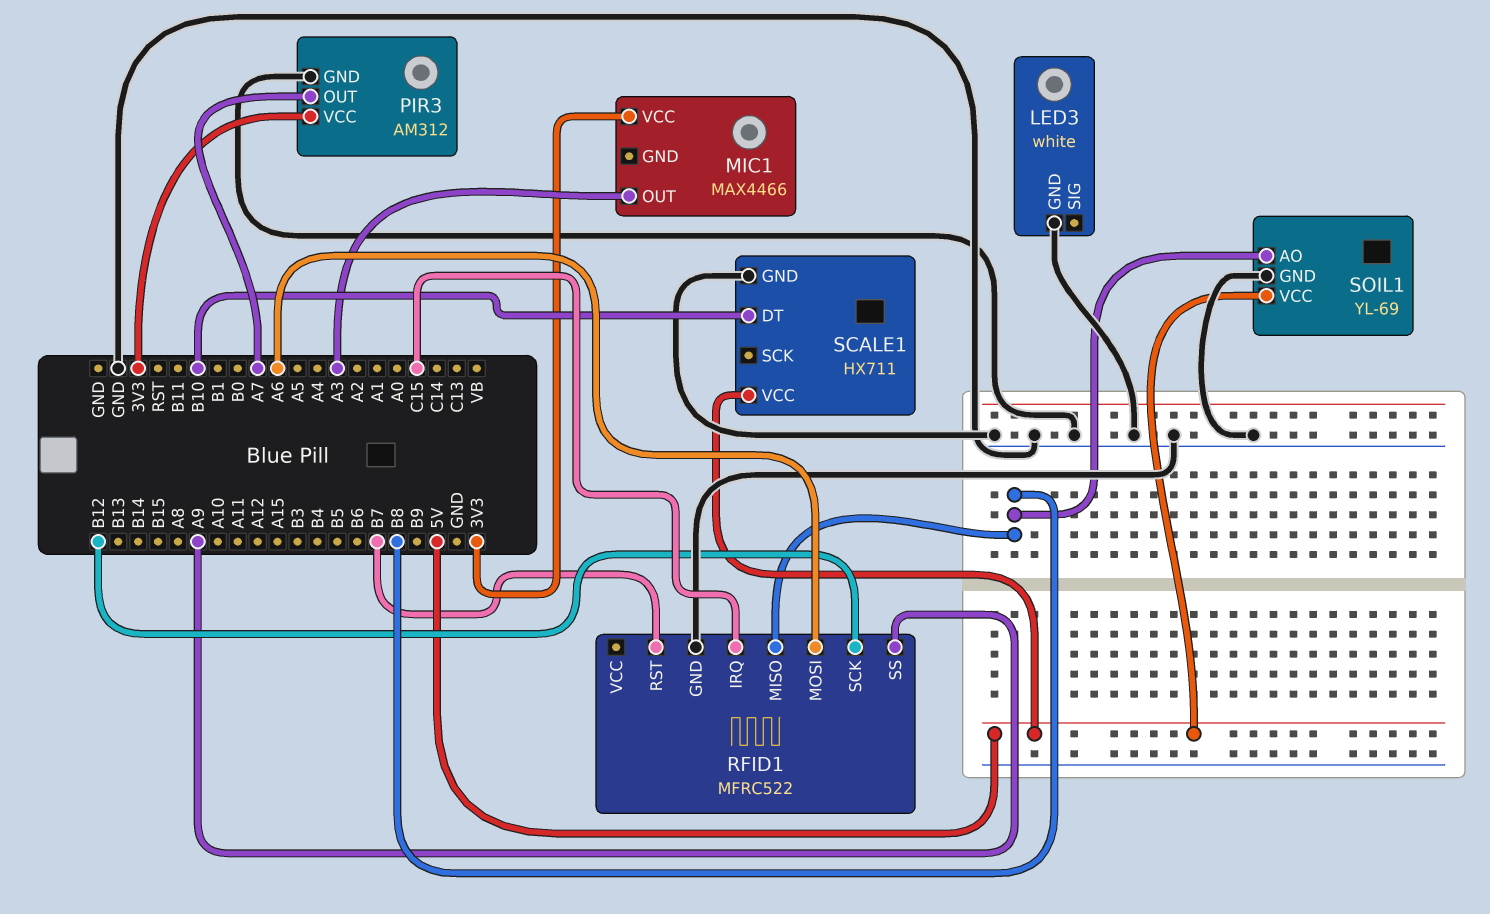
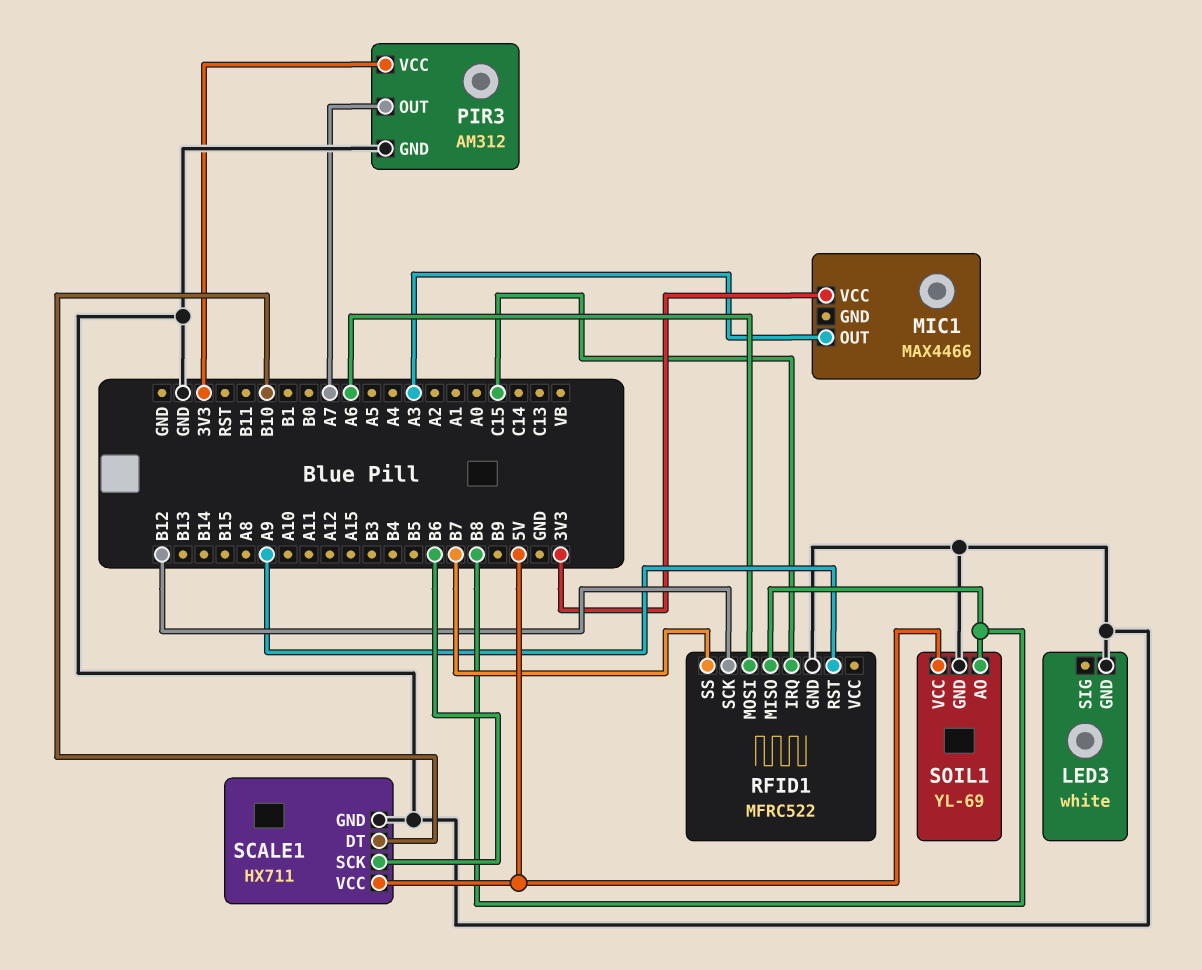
RFID1 pin RST: B7 -> A9
RFID1 pin SS: A9 -> B7
SCALE1 pin SCK: none -> B6

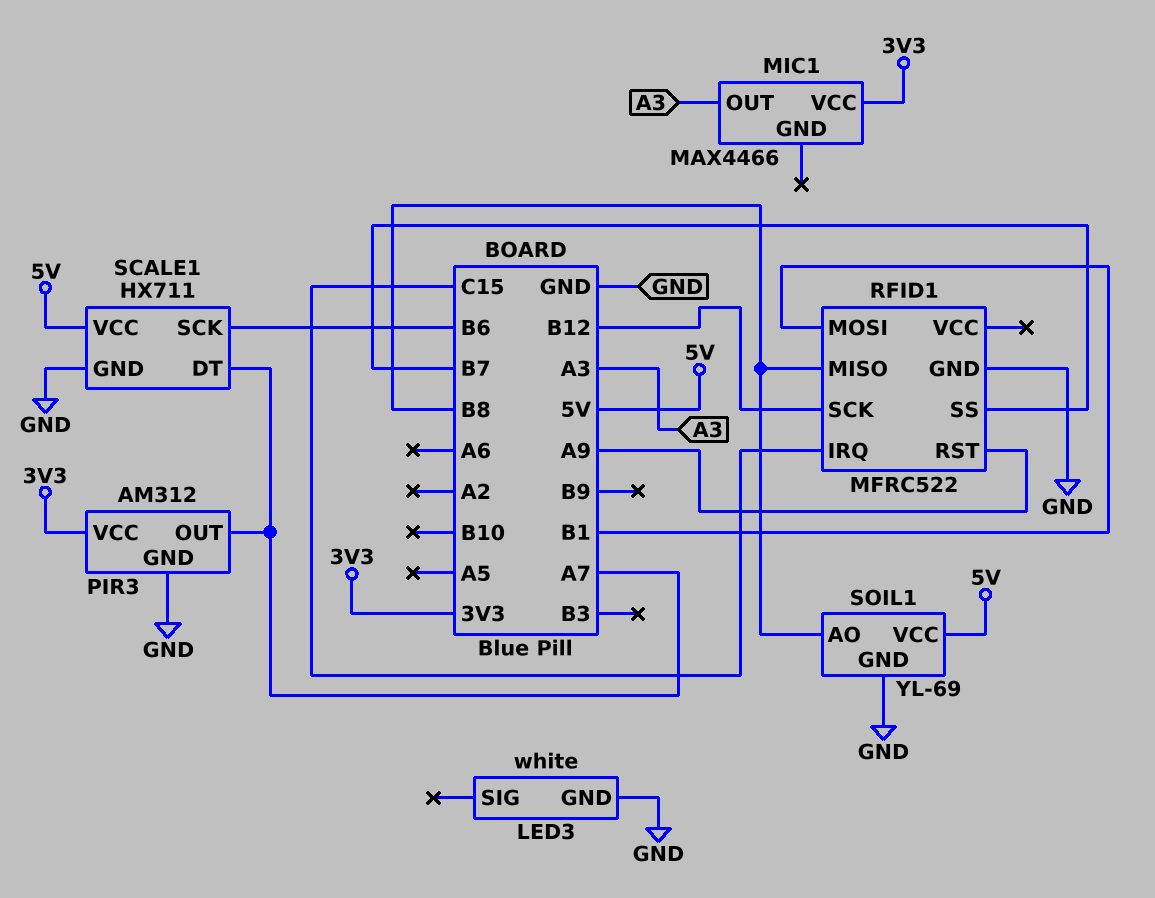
RFID1 pin MOSI: A6 -> B1
SCALE1 pin DT: B10 -> A7

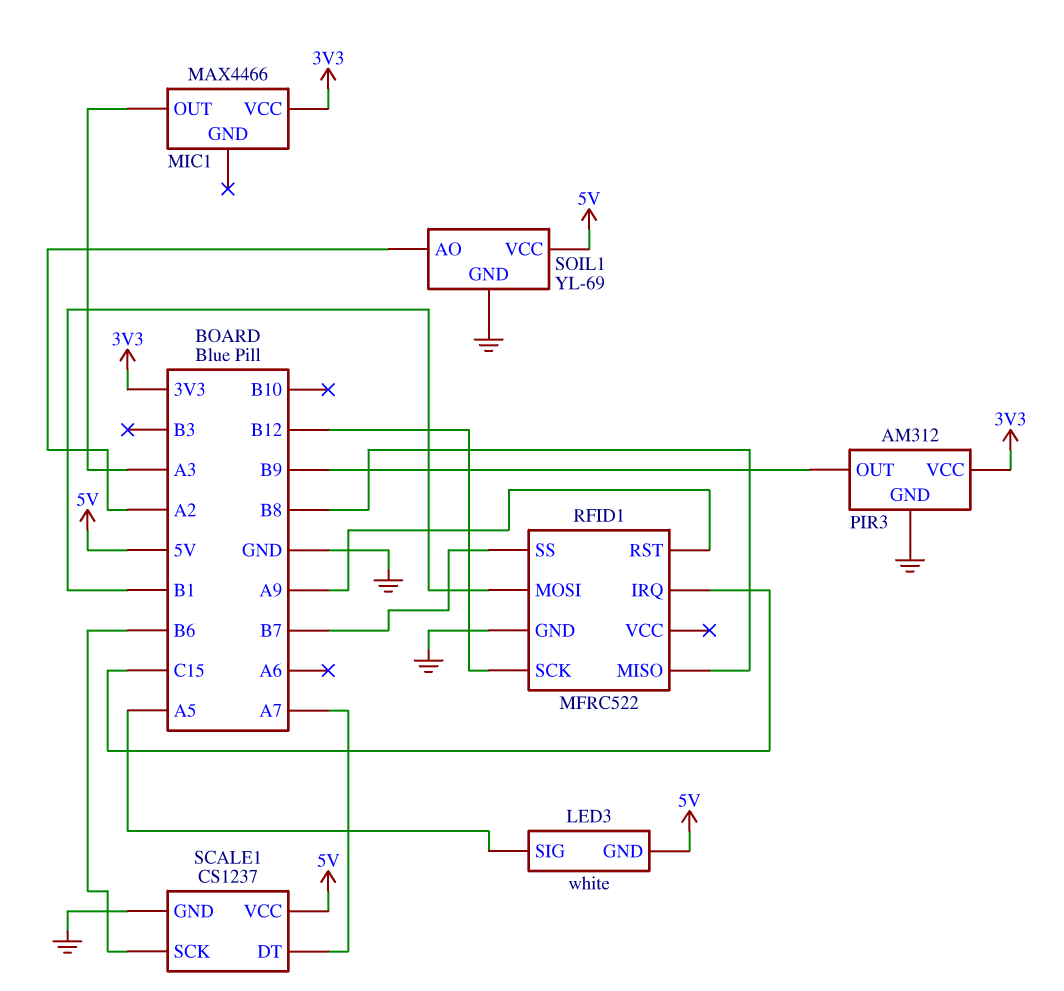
LED3 pin GND: GND -> 5V
LED3 pin SIG: none -> A5
PIR3 pin OUT: A7 -> B9
SCALE1: HX711 -> CS1237
SOIL1 pin AO: B8 -> A2

